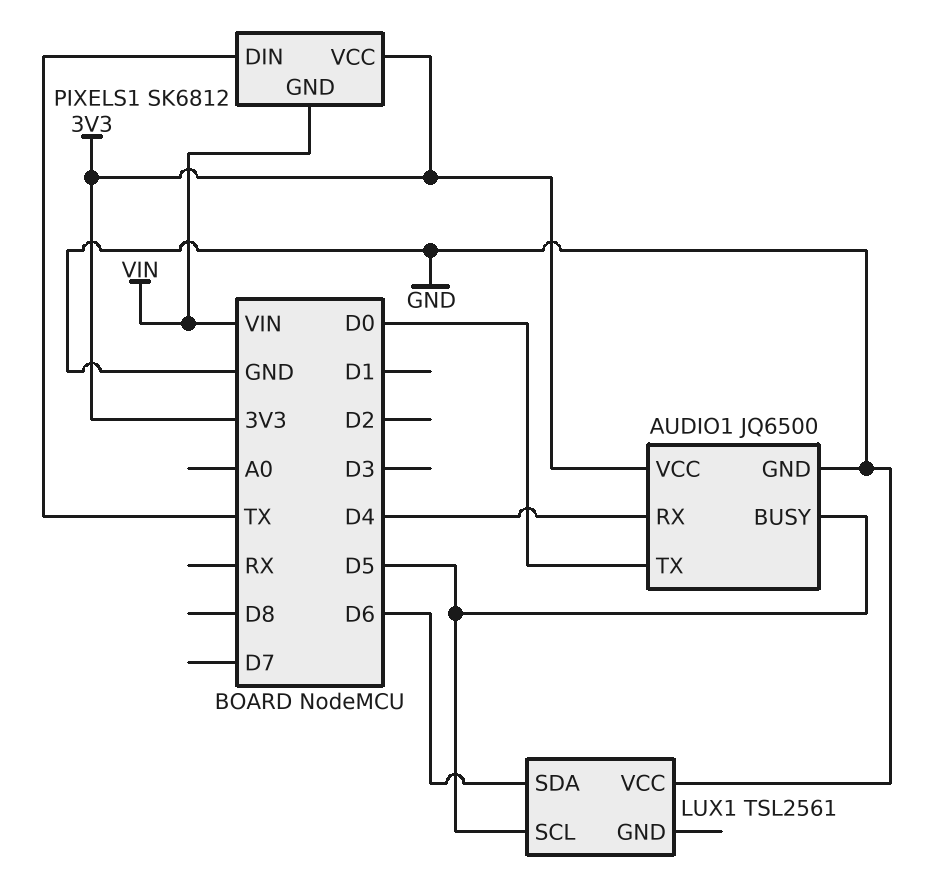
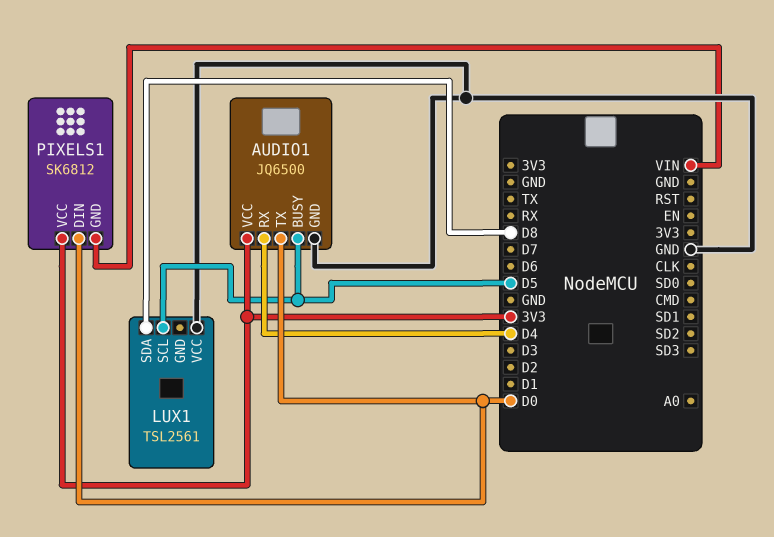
LUX1 pin SDA: D6 -> D8
PIXELS1 pin DIN: TX -> D0

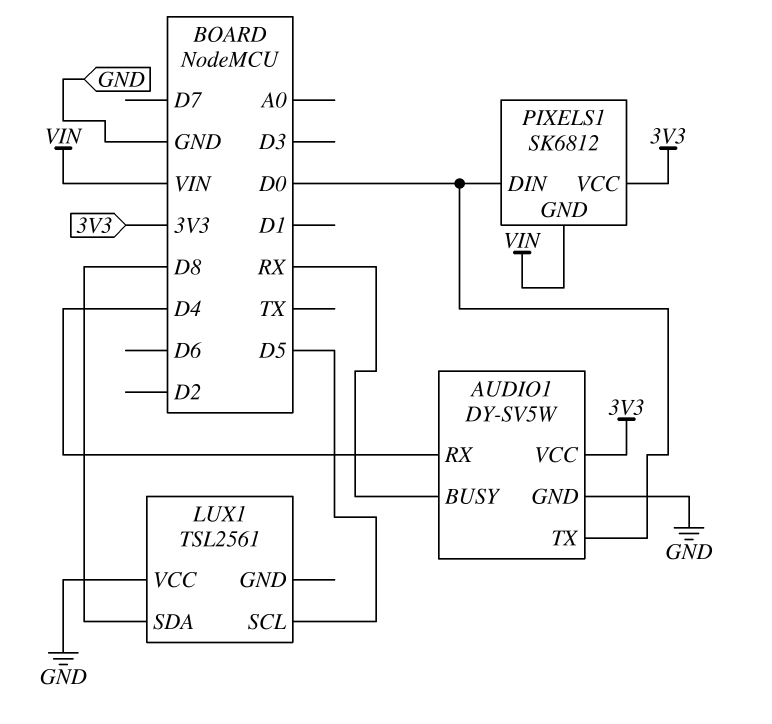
AUDIO1: JQ6500 -> DY-SV5W
AUDIO1 pin BUSY: D5 -> RX

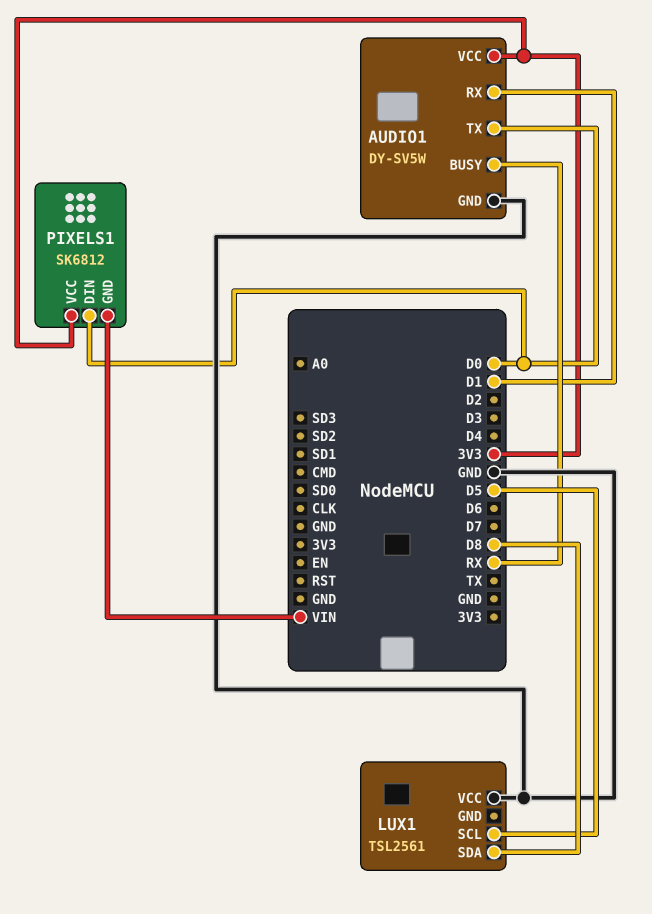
AUDIO1 pin RX: D4 -> D1

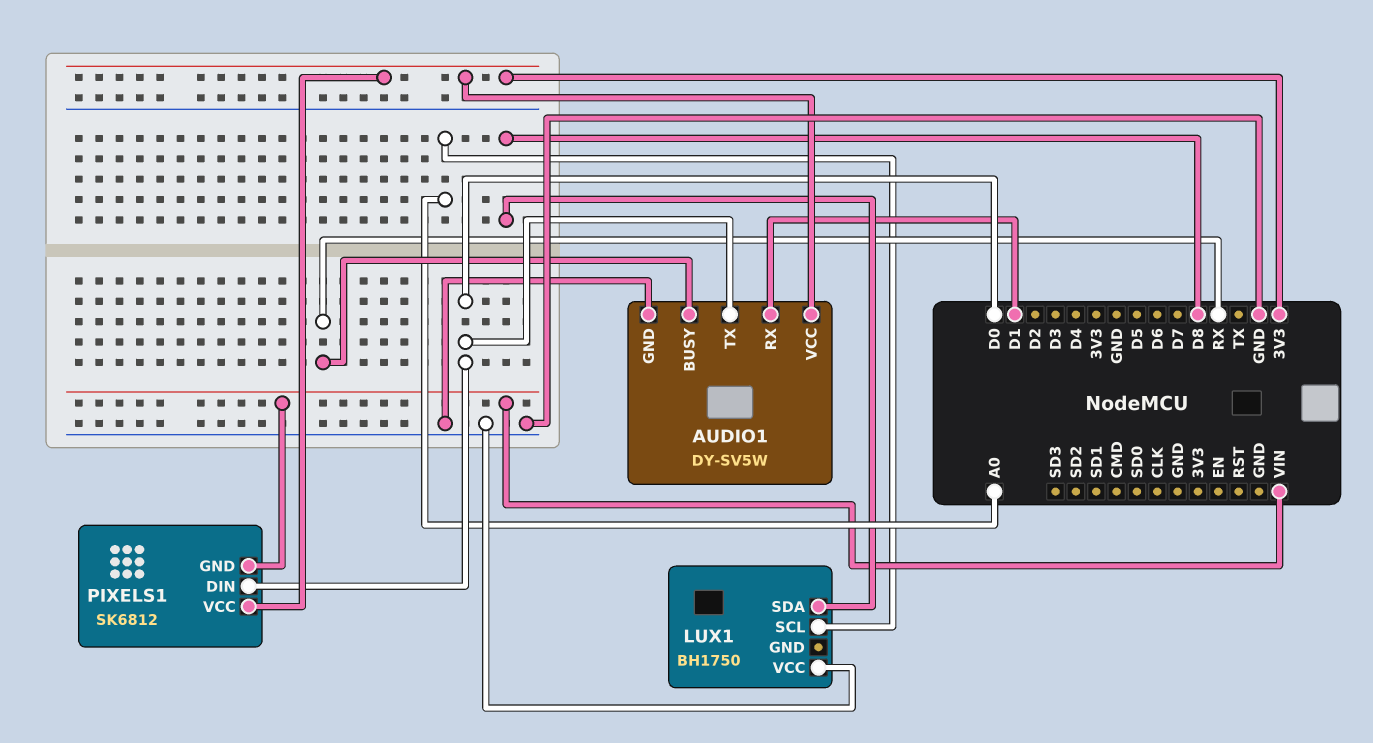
LUX1: TSL2561 -> BH1750
LUX1 pin SCL: D5 -> A0

